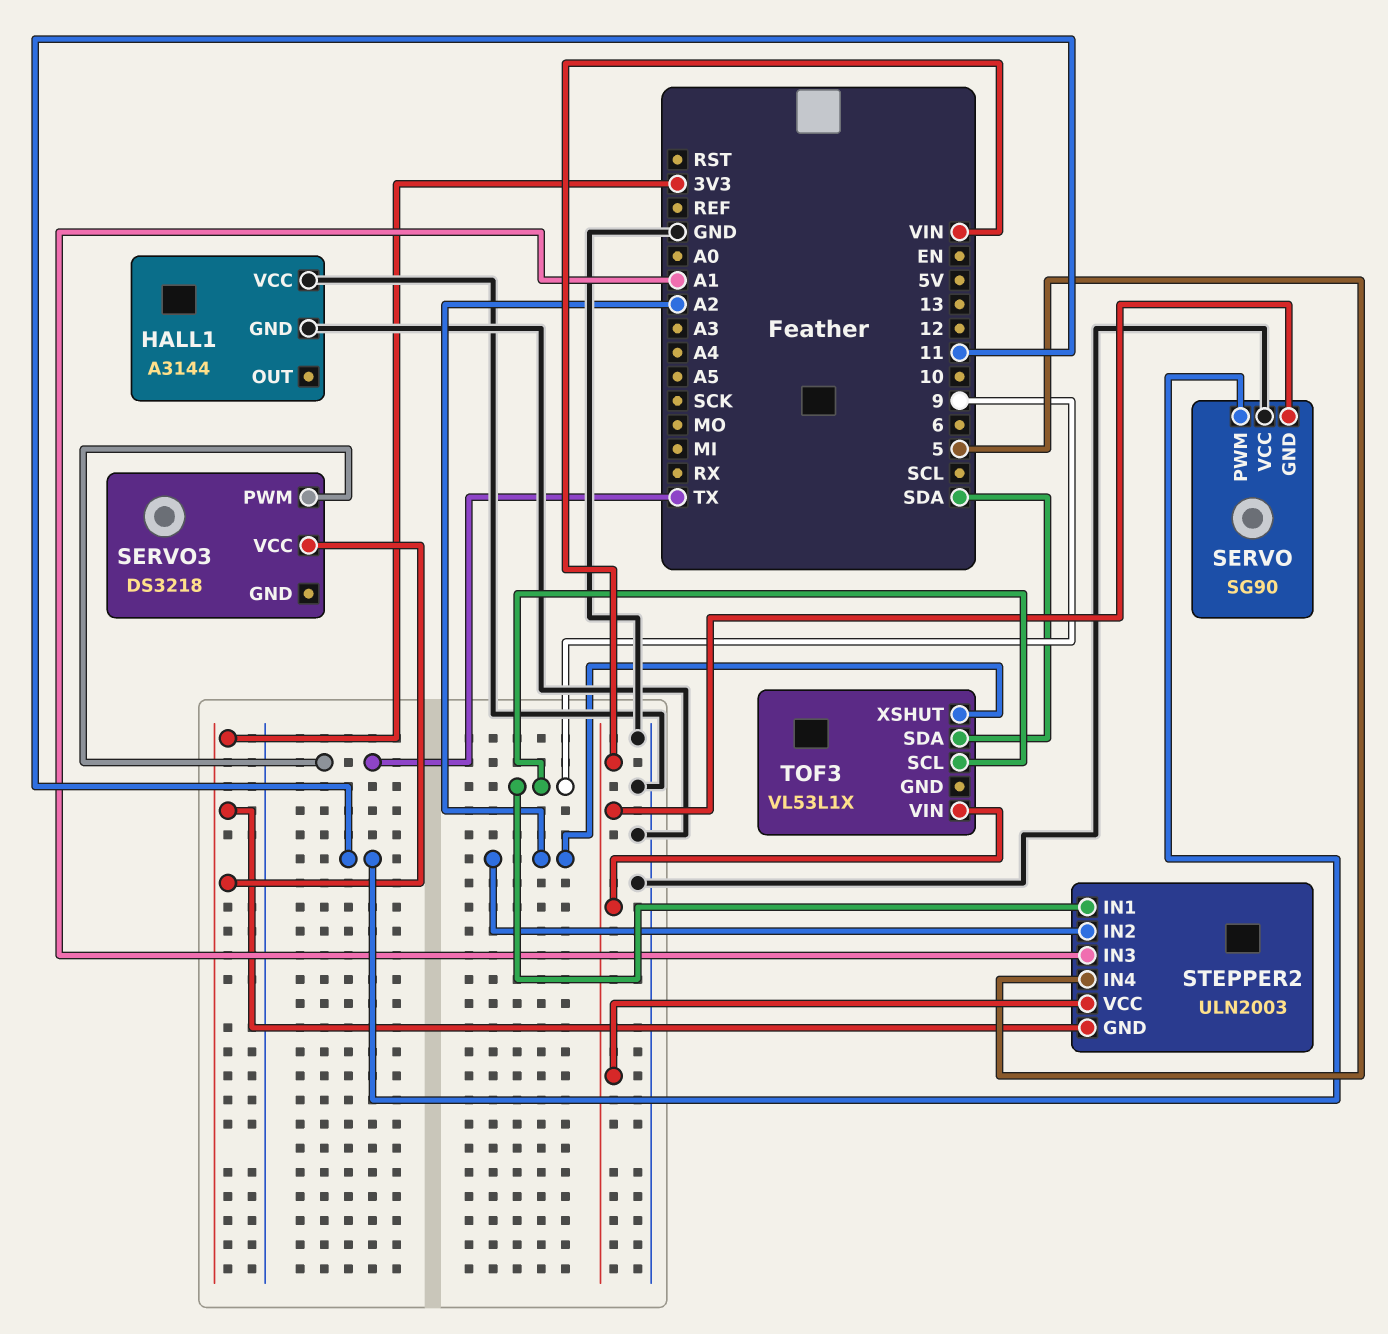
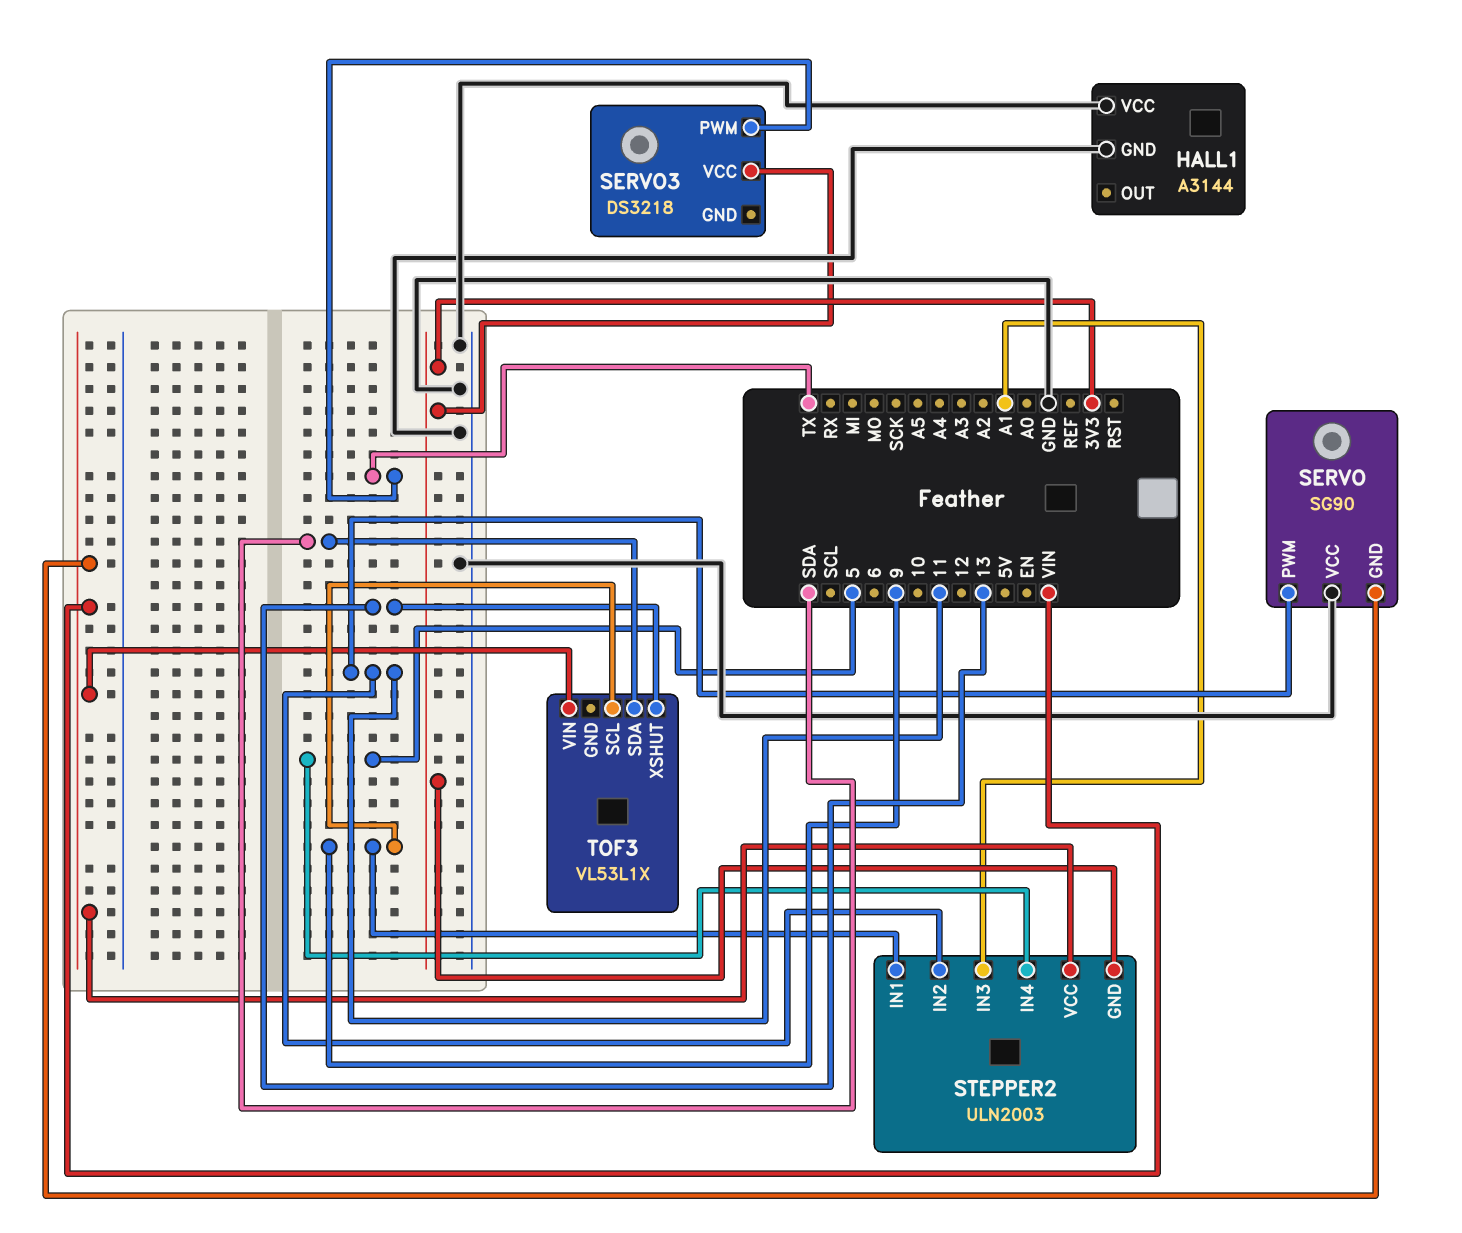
STEPPER2 pin IN2: A2 -> 11
TOF3 pin XSHUT: A2 -> 13

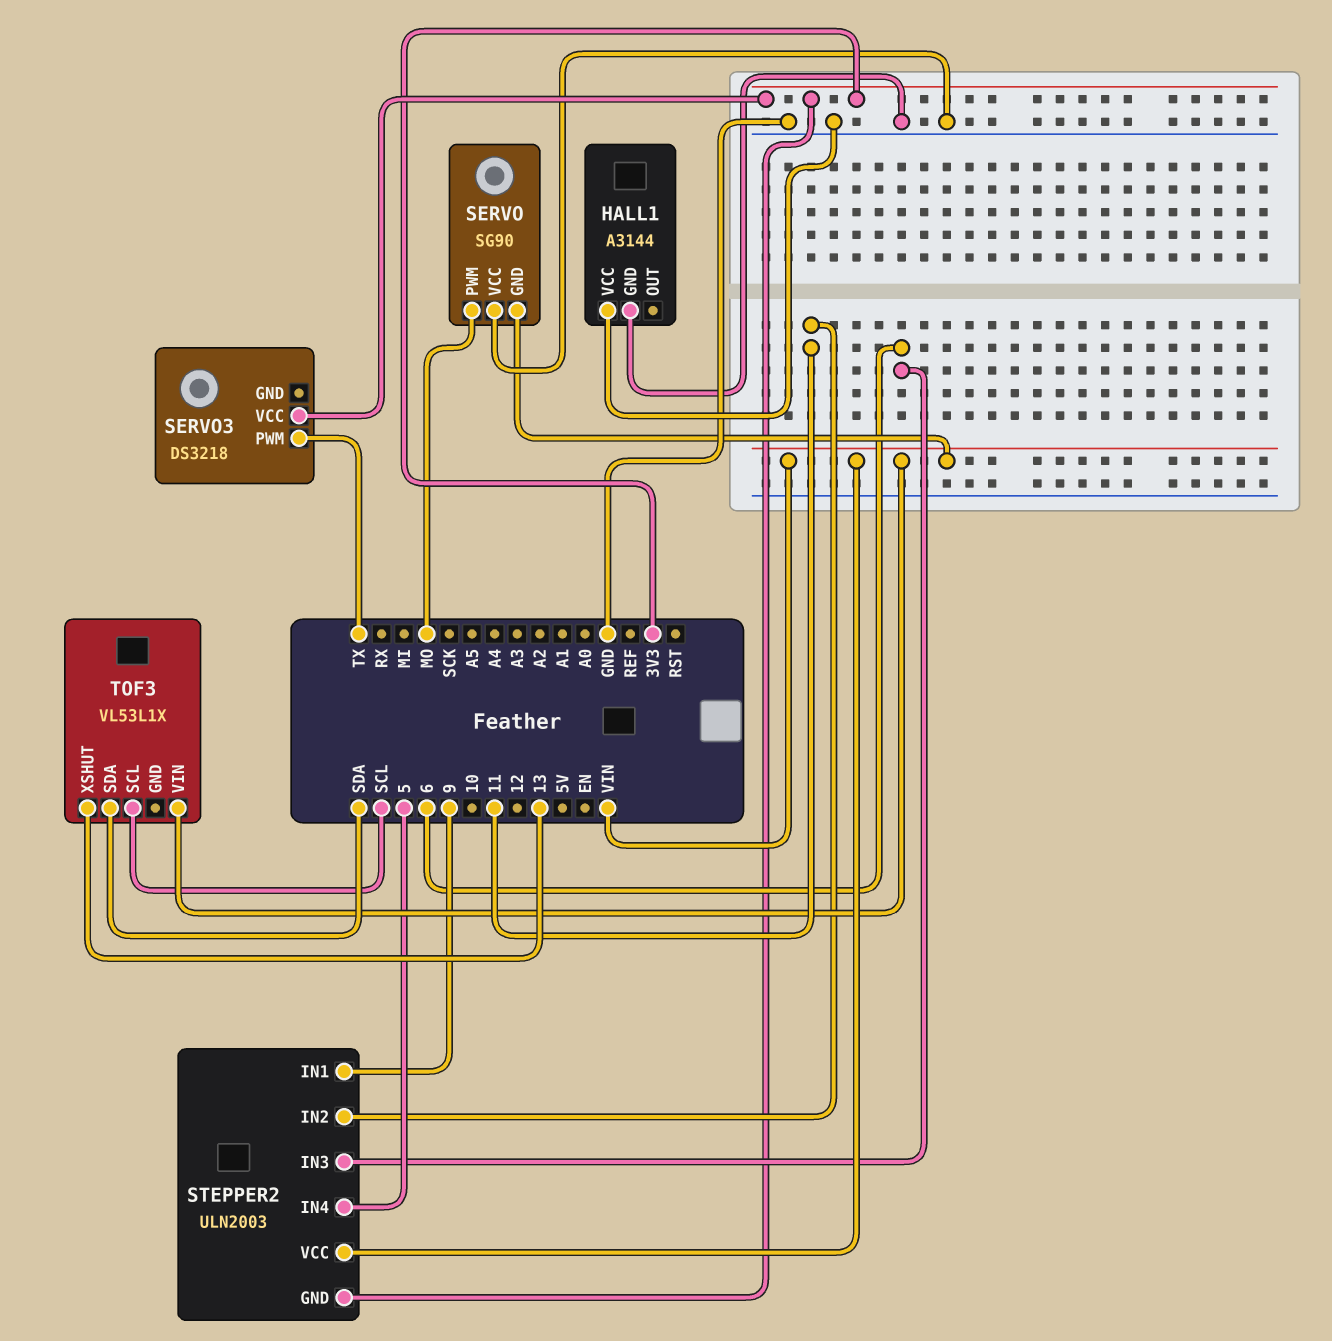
SERVO pin PWM: 11 -> MO
STEPPER2 pin IN3: A1 -> 6
TOF3 pin SCL: 9 -> SCL

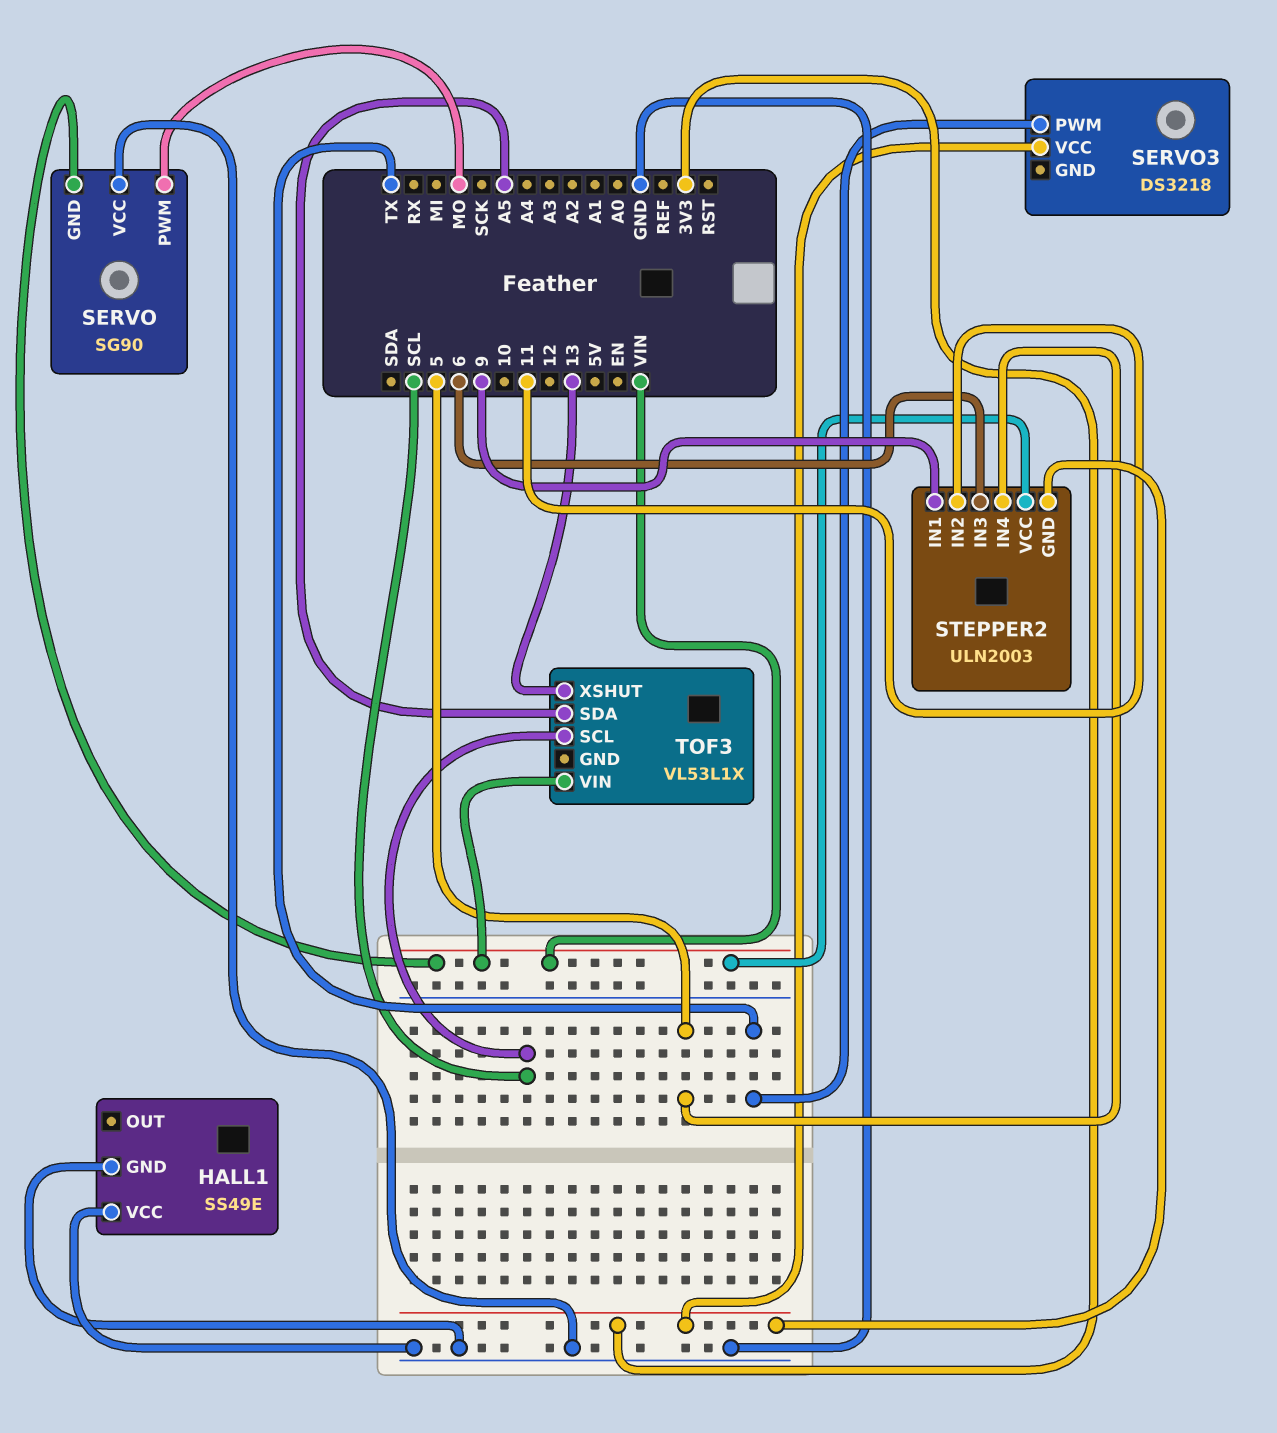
HALL1: A3144 -> SS49E
TOF3 pin SDA: SDA -> A5

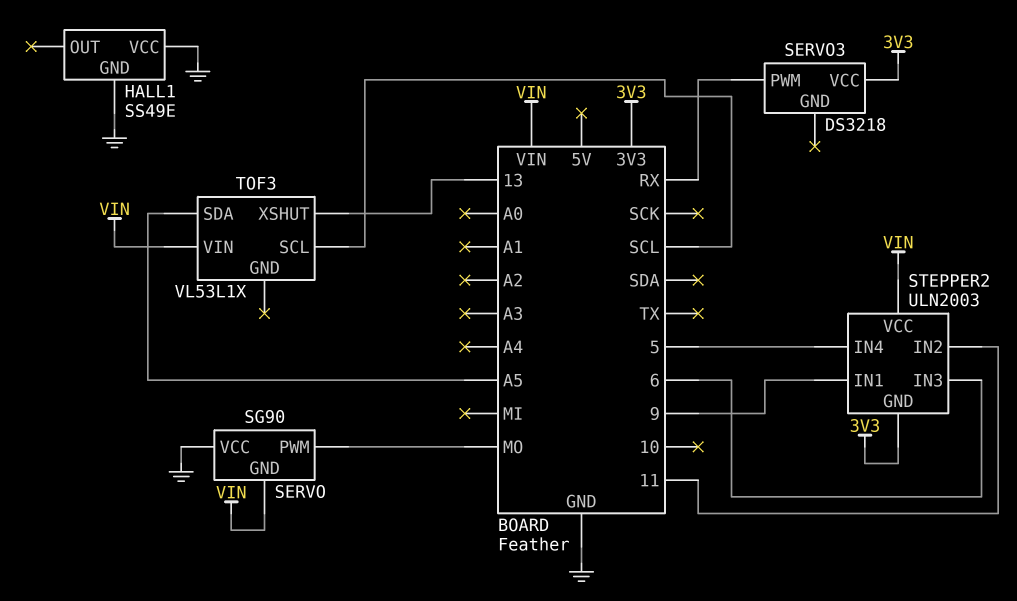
SERVO3 pin PWM: TX -> RX

